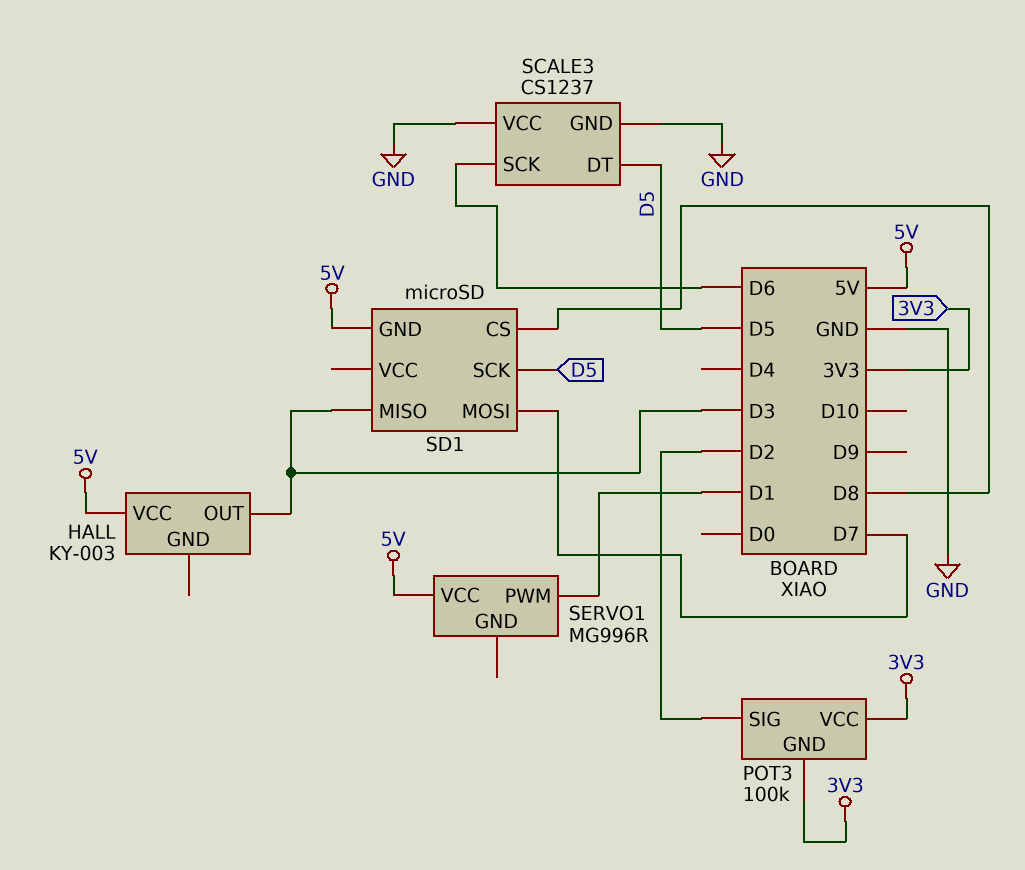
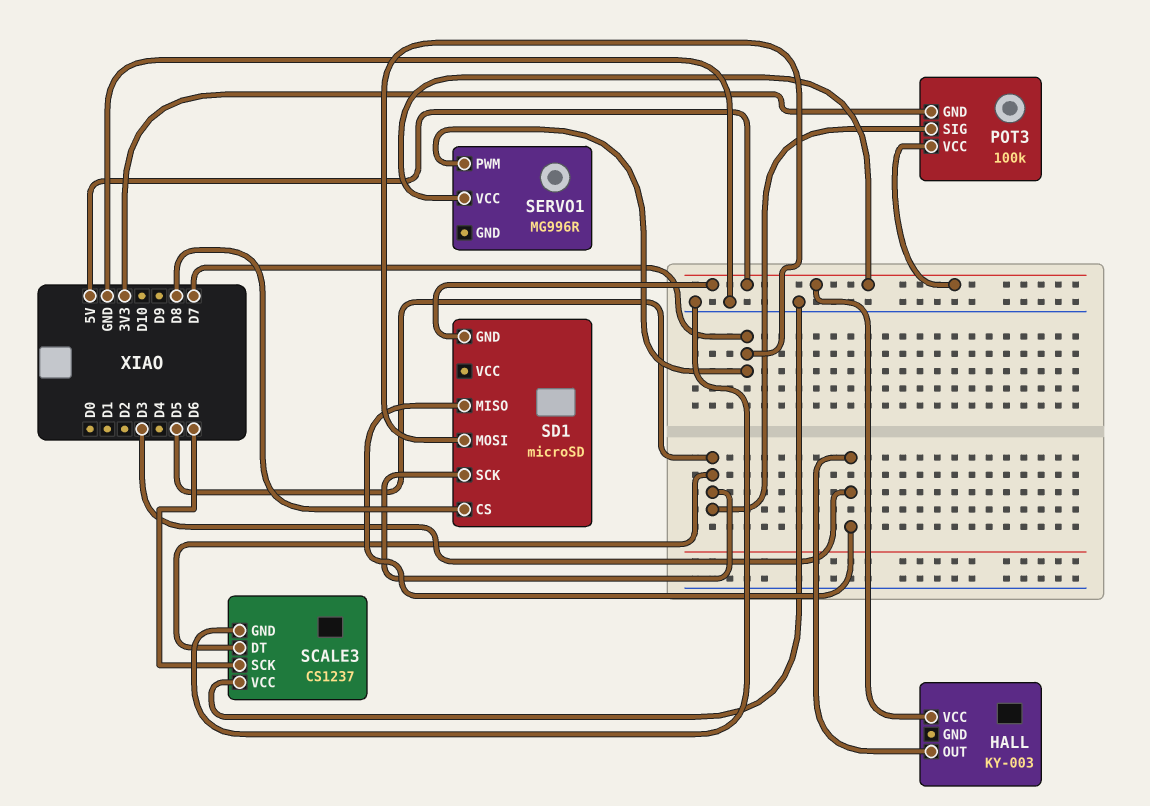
POT3 pin SIG: D2 -> D5
POT3 pin VCC: 3V3 -> 5V
SERVO1 pin PWM: D1 -> D7

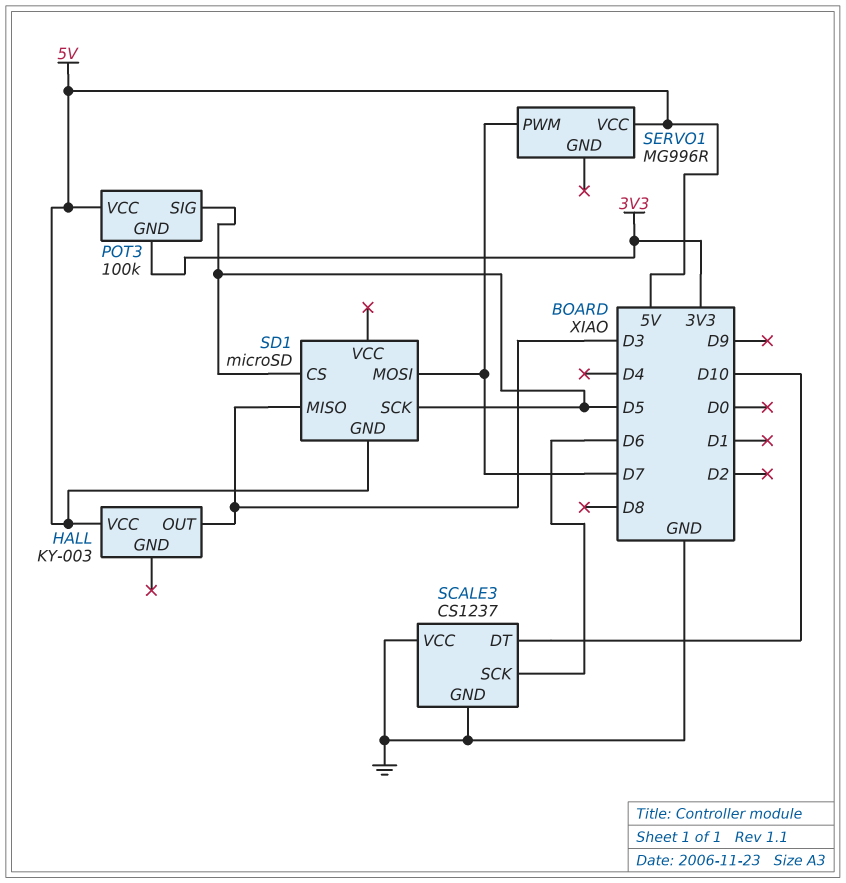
SCALE3 pin DT: D5 -> D10
SD1 pin CS: D8 -> D5

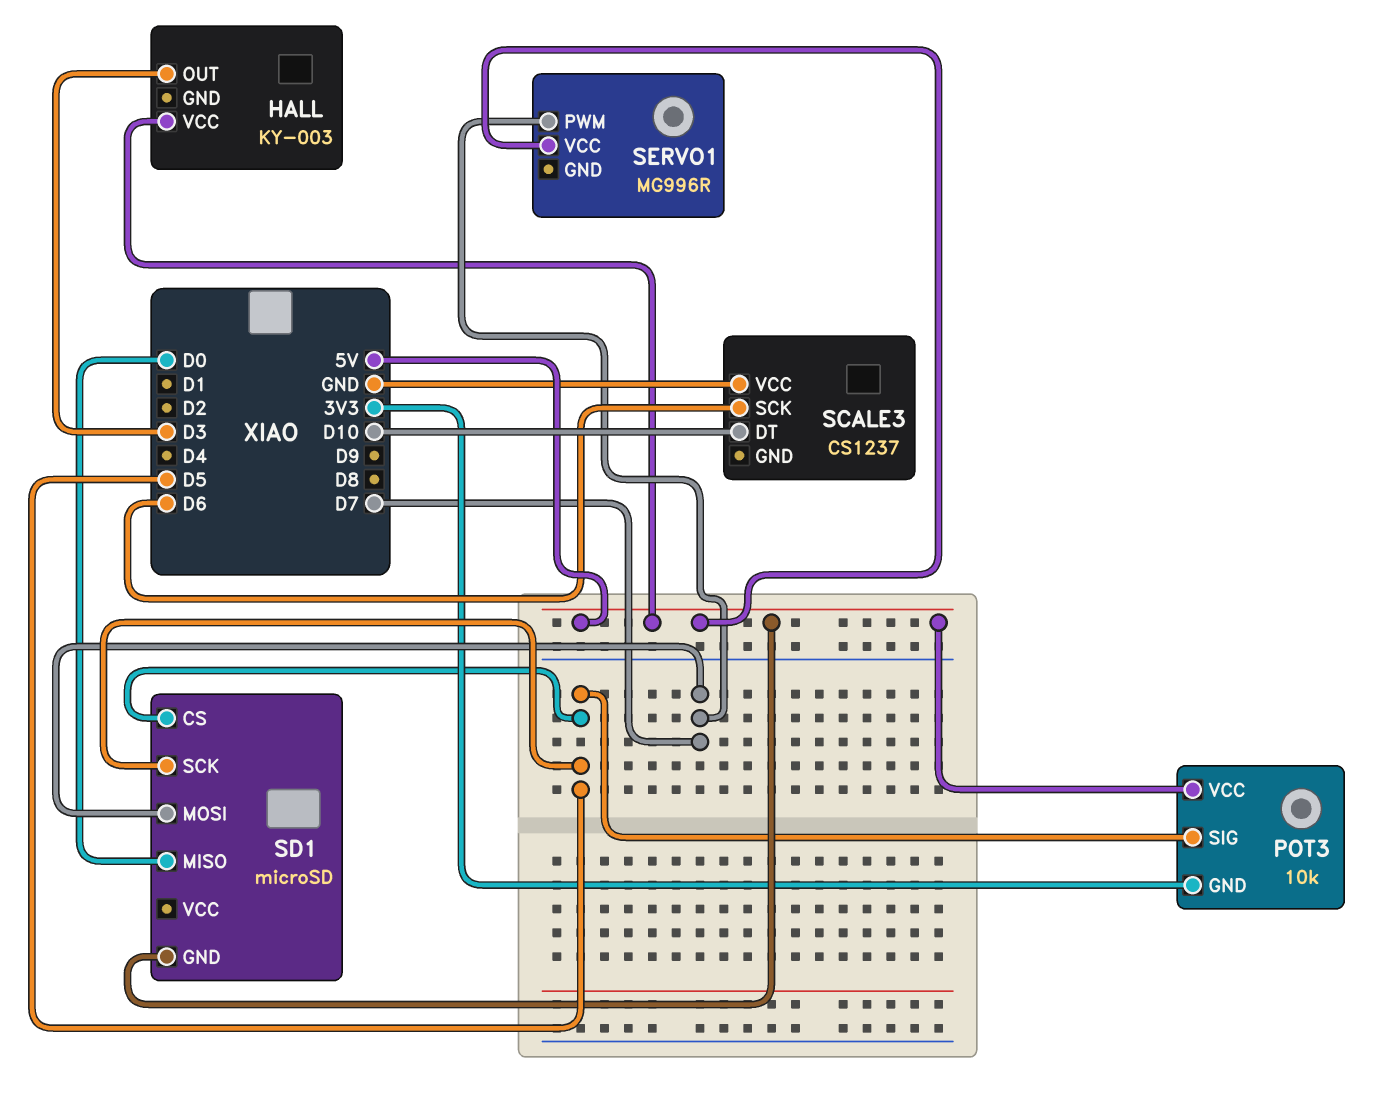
POT3: 100k -> 10k
SCALE3 pin GND: GND -> none
SD1 pin MISO: D3 -> D0

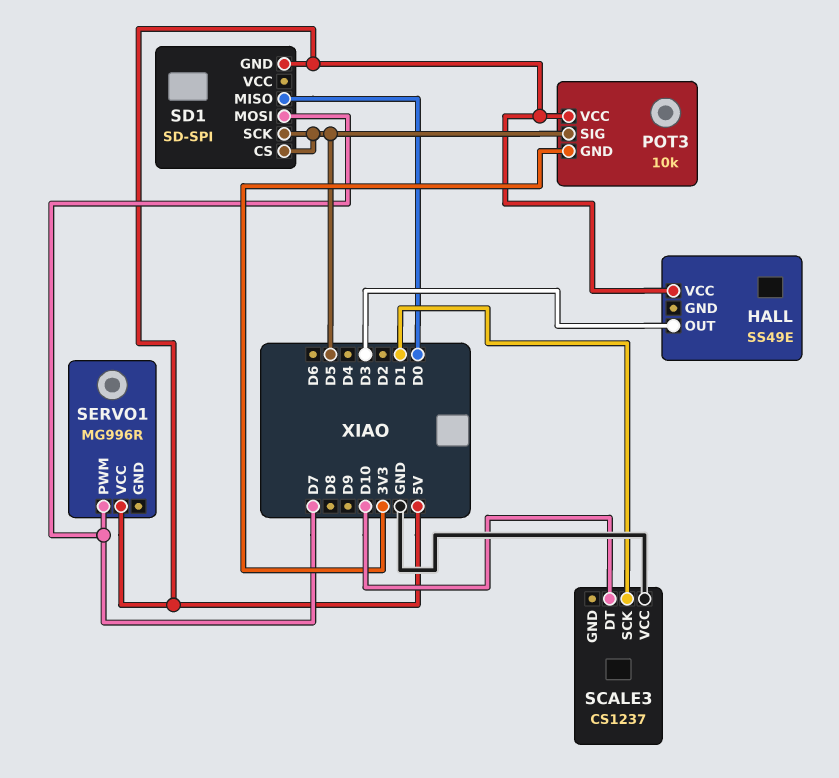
HALL: KY-003 -> SS49E
SCALE3 pin SCK: D6 -> D1
SD1: microSD -> SD-SPI

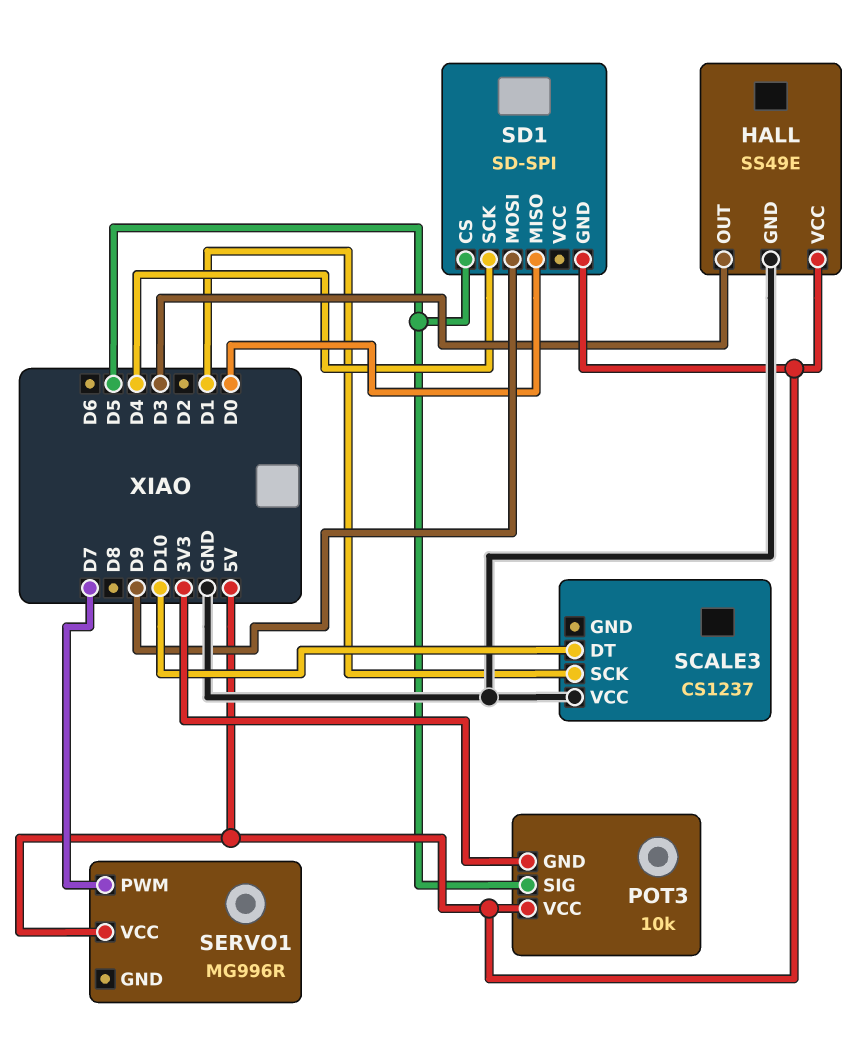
HALL pin GND: none -> GND
SD1 pin MOSI: D7 -> D9
SD1 pin SCK: D5 -> D4

